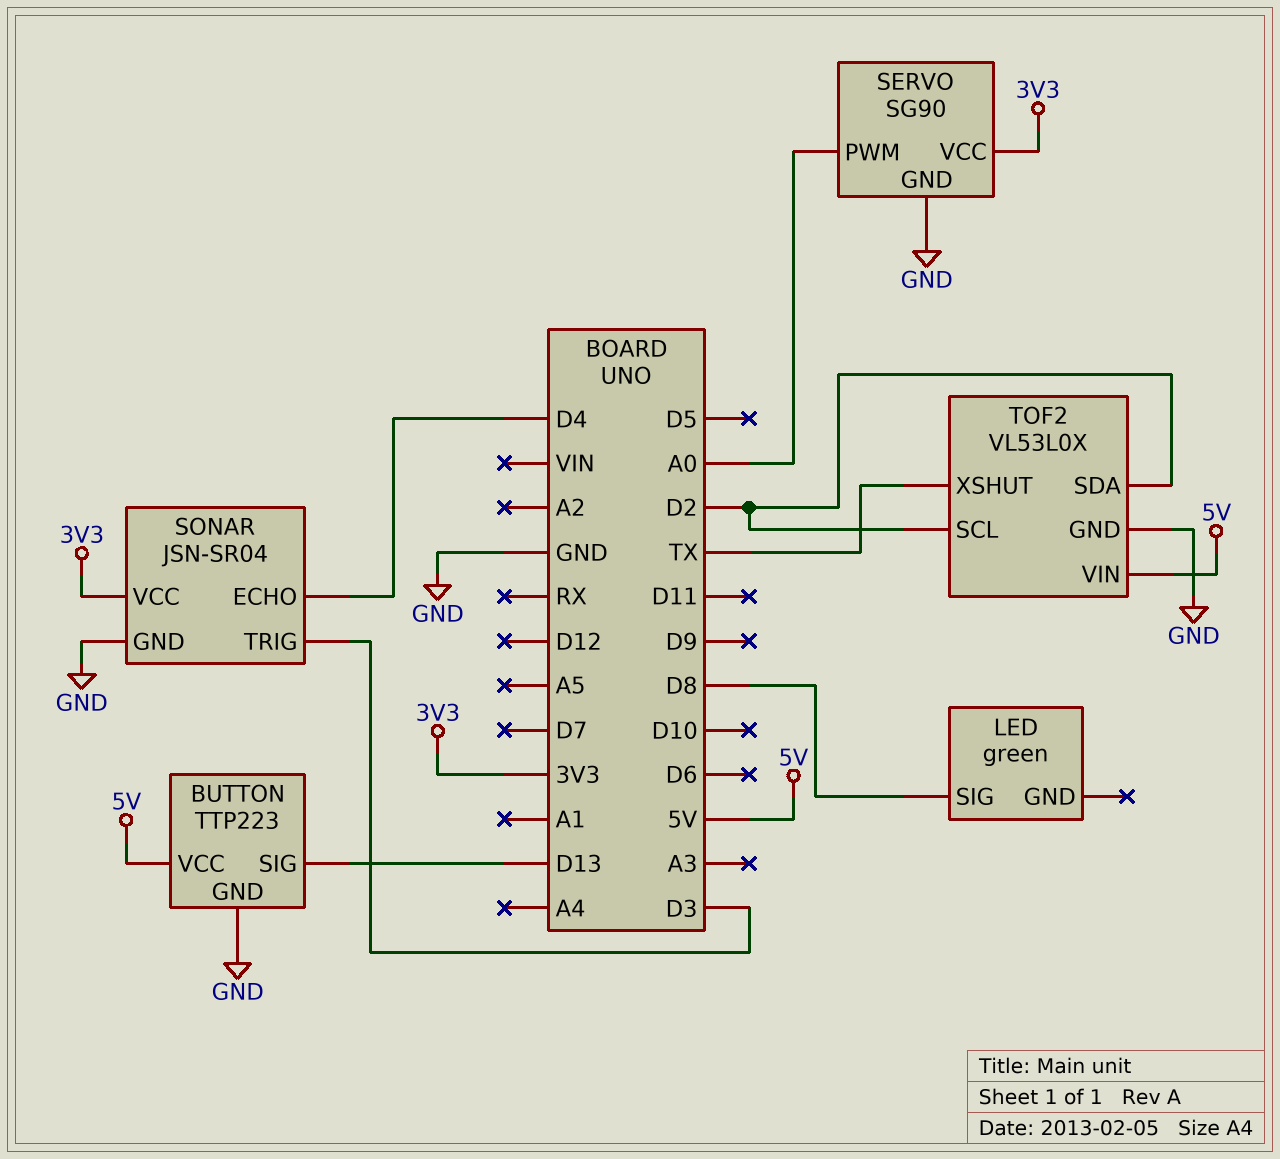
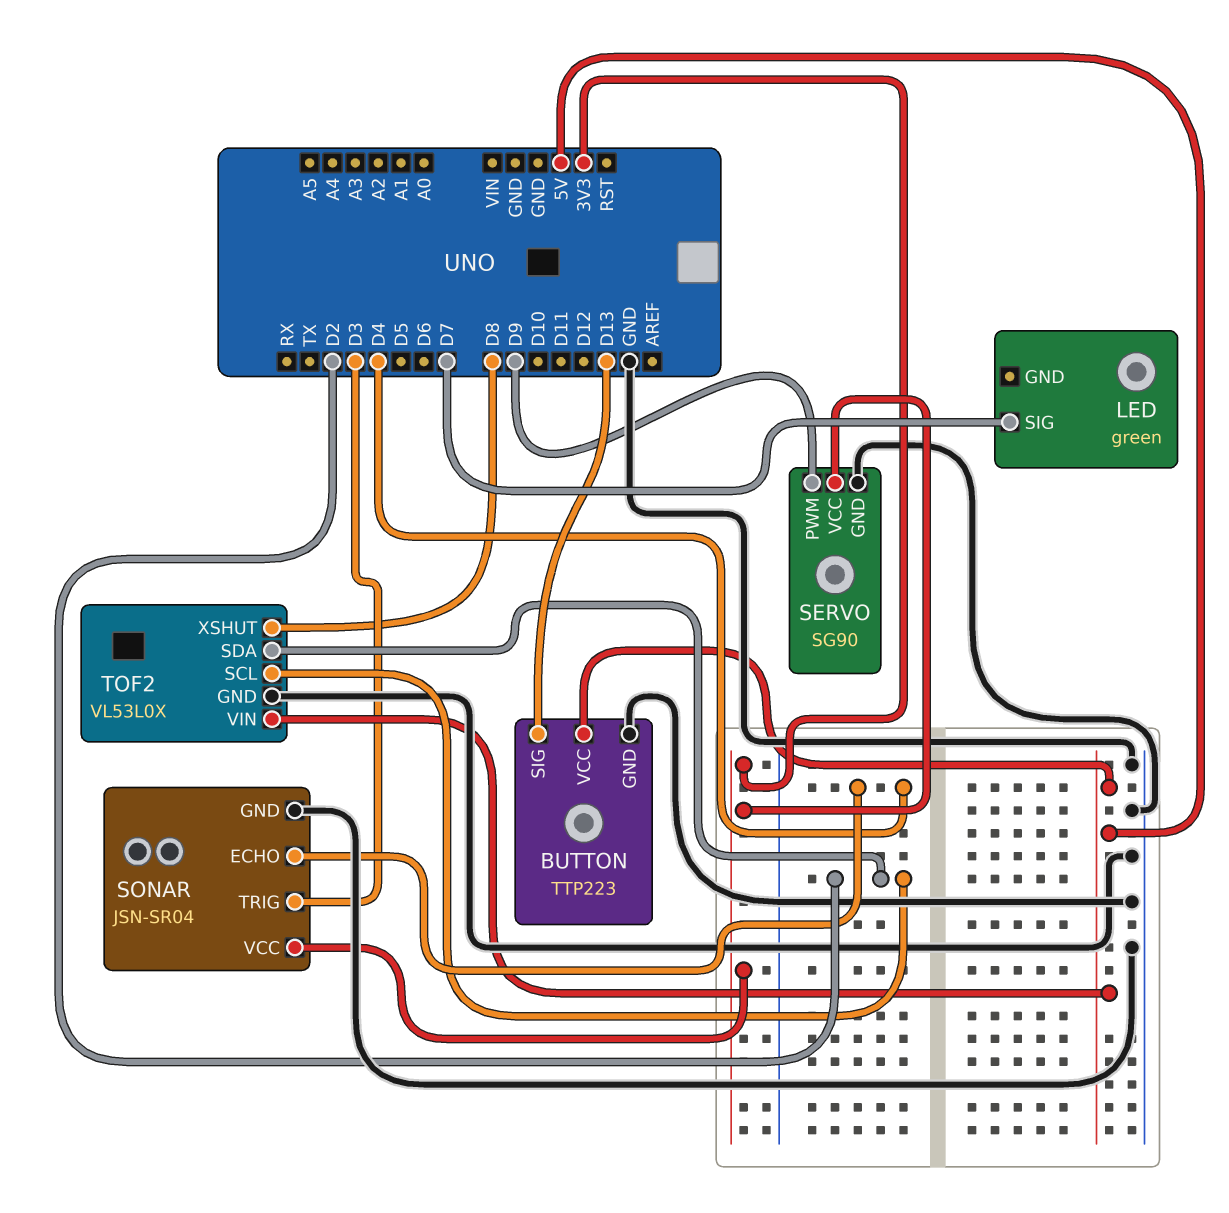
LED pin SIG: D8 -> D7
SERVO pin PWM: A0 -> D9
TOF2 pin XSHUT: TX -> D8

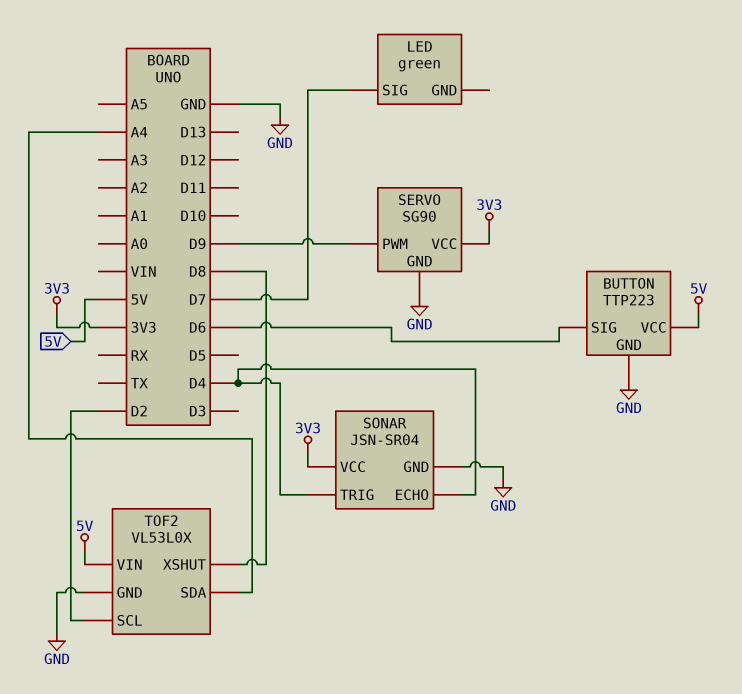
BUTTON pin SIG: D13 -> D6
SONAR pin TRIG: D3 -> D4
TOF2 pin SDA: D2 -> A4

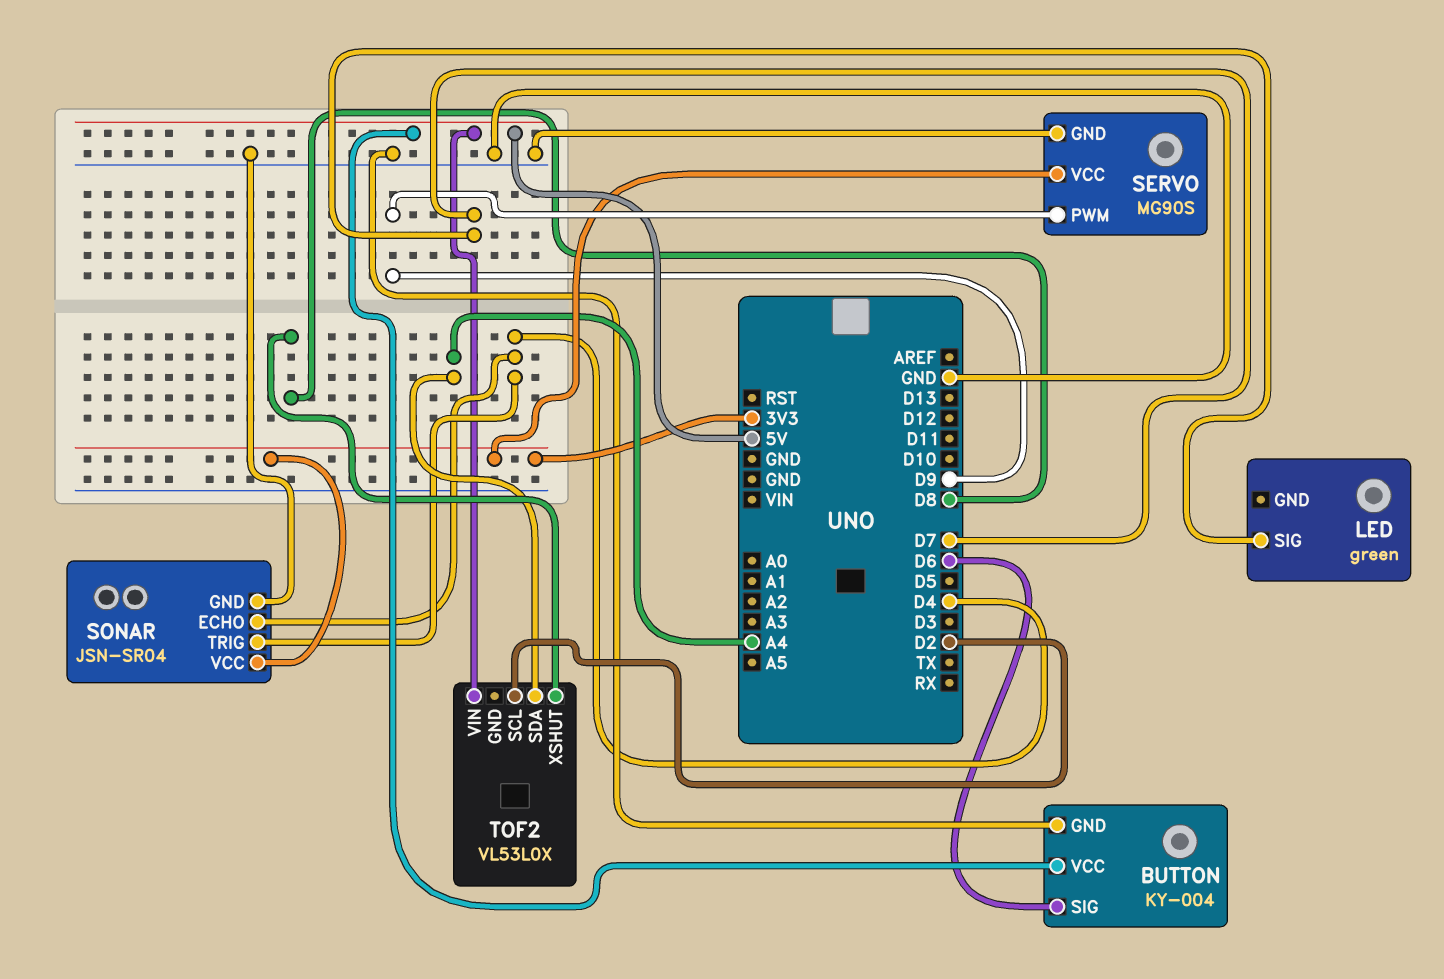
BUTTON: TTP223 -> KY-004
SERVO: SG90 -> MG90S
TOF2 pin GND: GND -> none

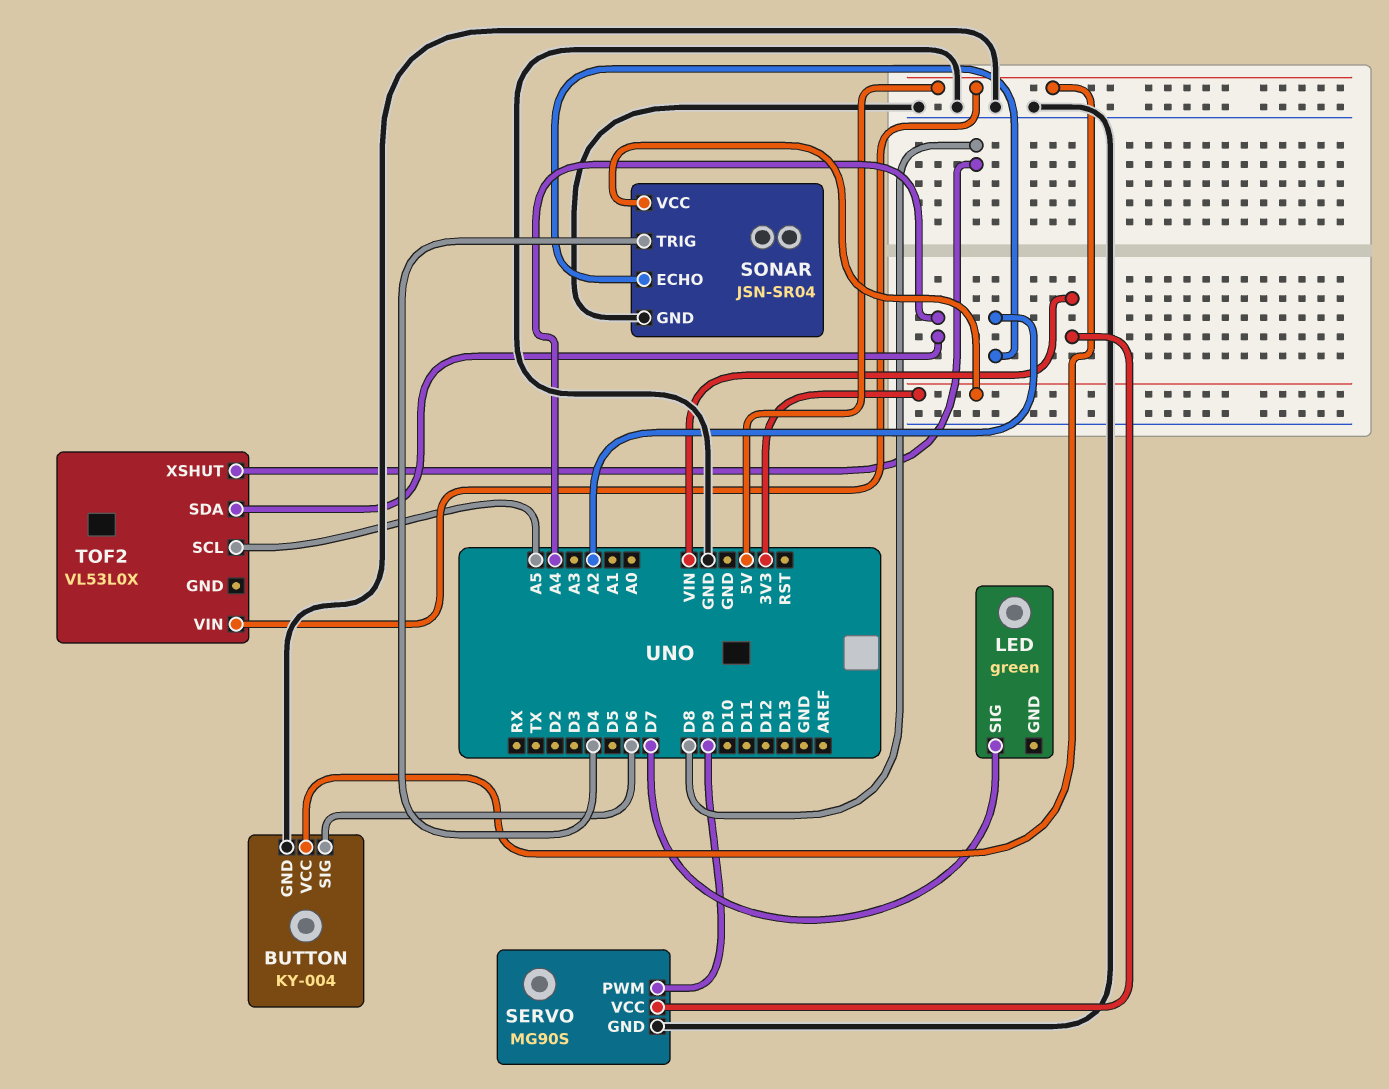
SERVO pin VCC: 3V3 -> VIN
SONAR pin ECHO: D4 -> A2
TOF2 pin SCL: D2 -> A5

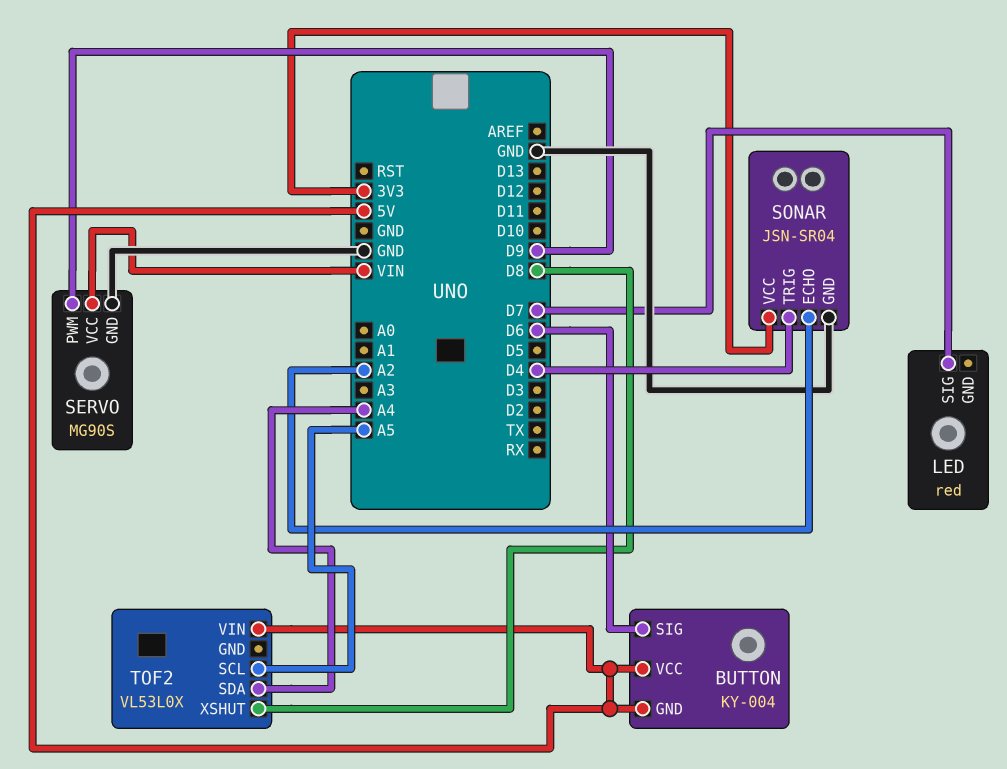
BUTTON pin GND: GND -> 5V
LED: green -> red

